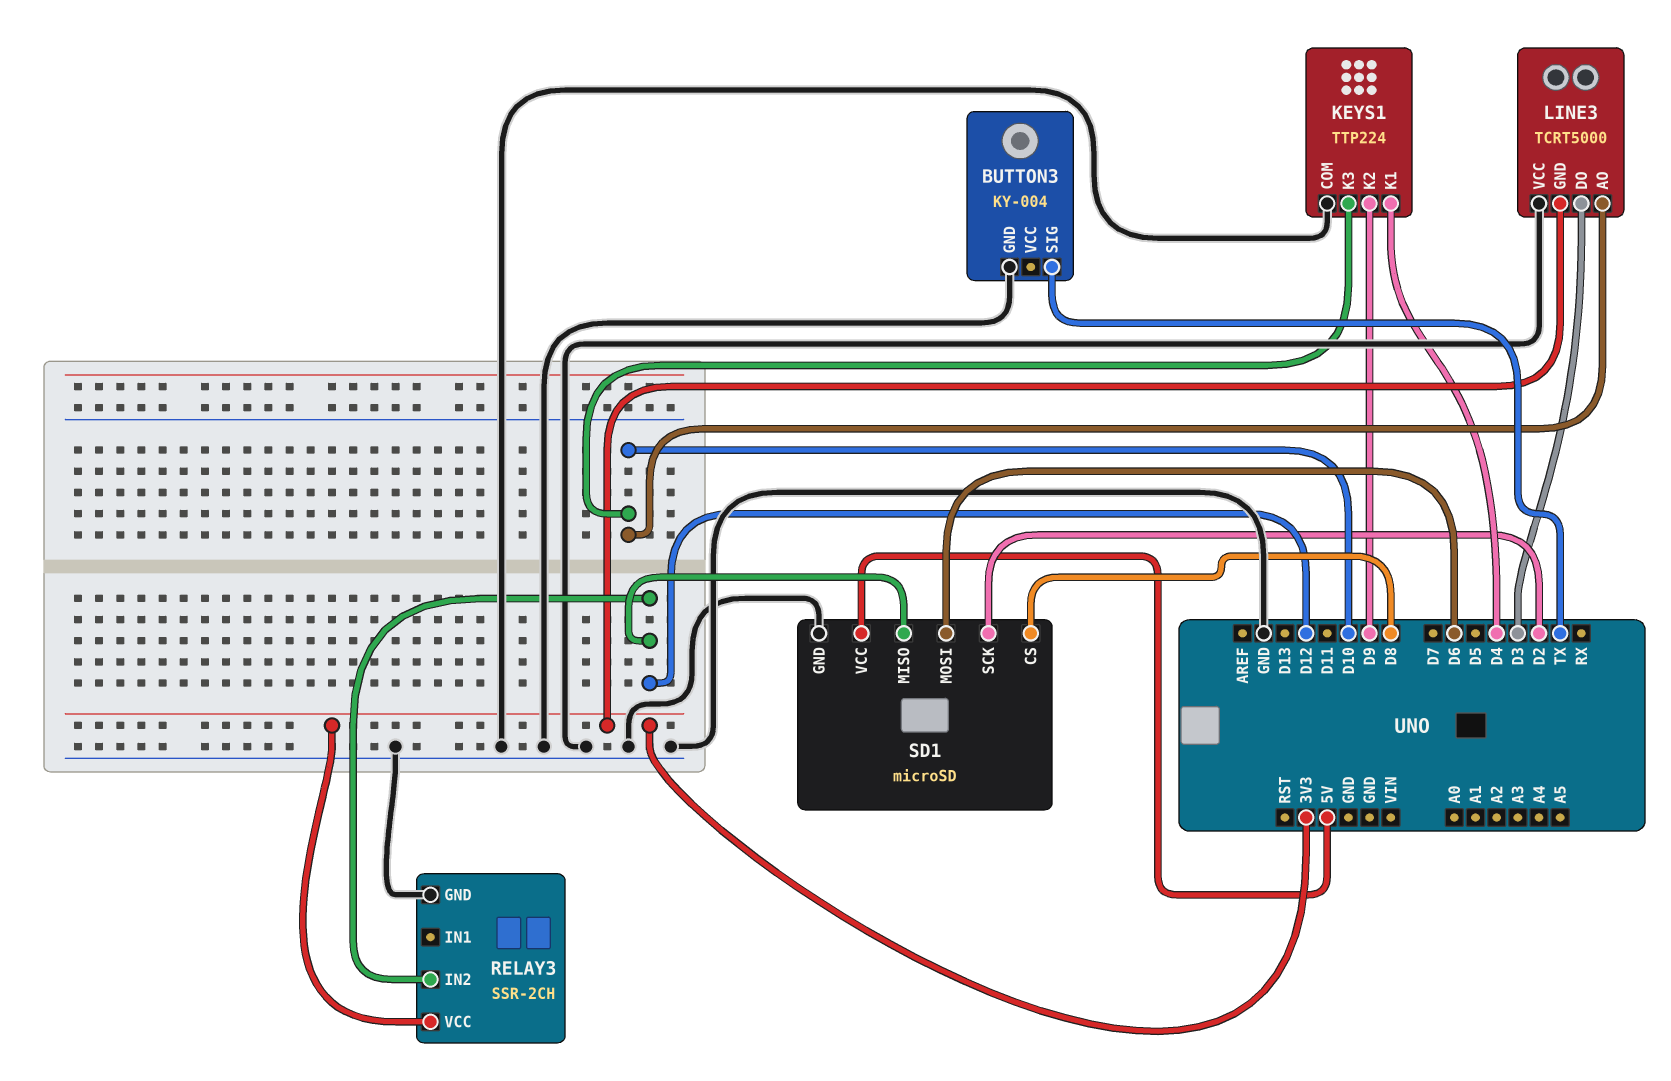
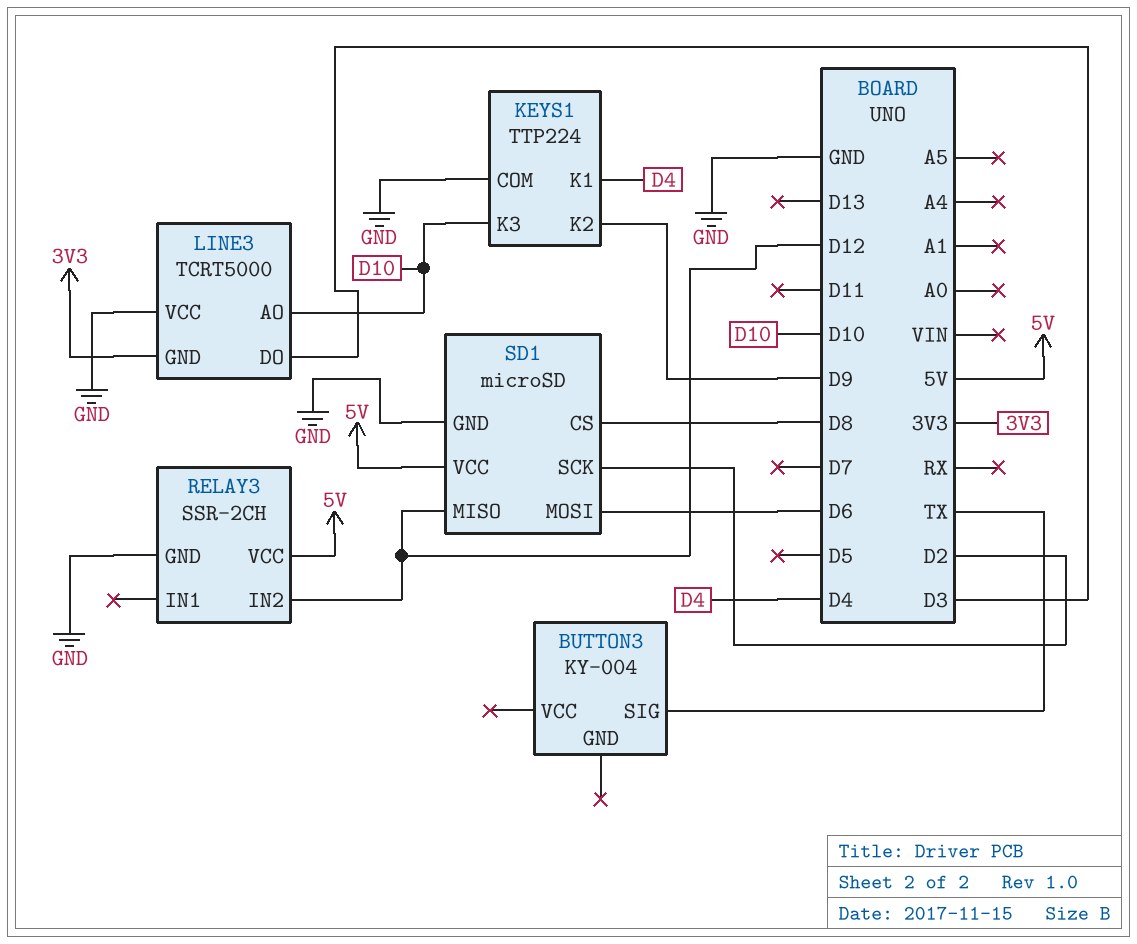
BUTTON3 pin GND: GND -> none
RELAY3 pin VCC: 3V3 -> 5V

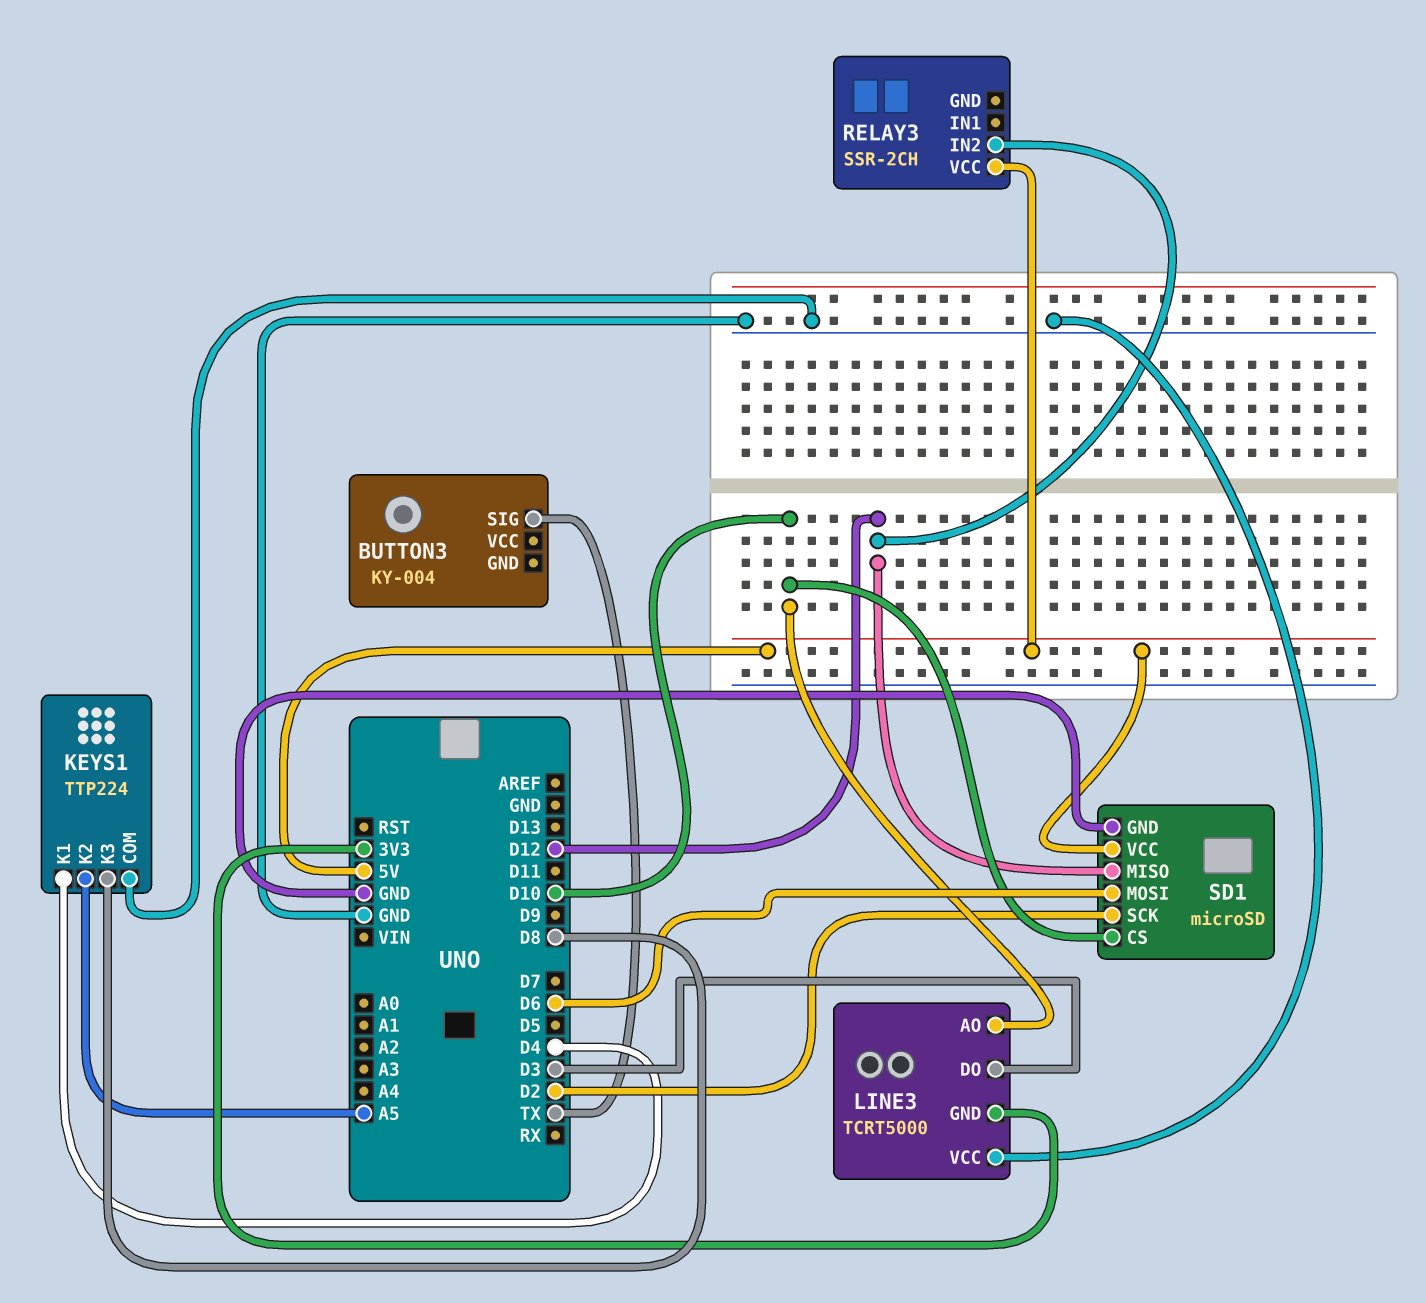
KEYS1 pin K2: D9 -> A5
KEYS1 pin K3: D10 -> D8
RELAY3 pin GND: GND -> none
SD1 pin CS: D8 -> D10

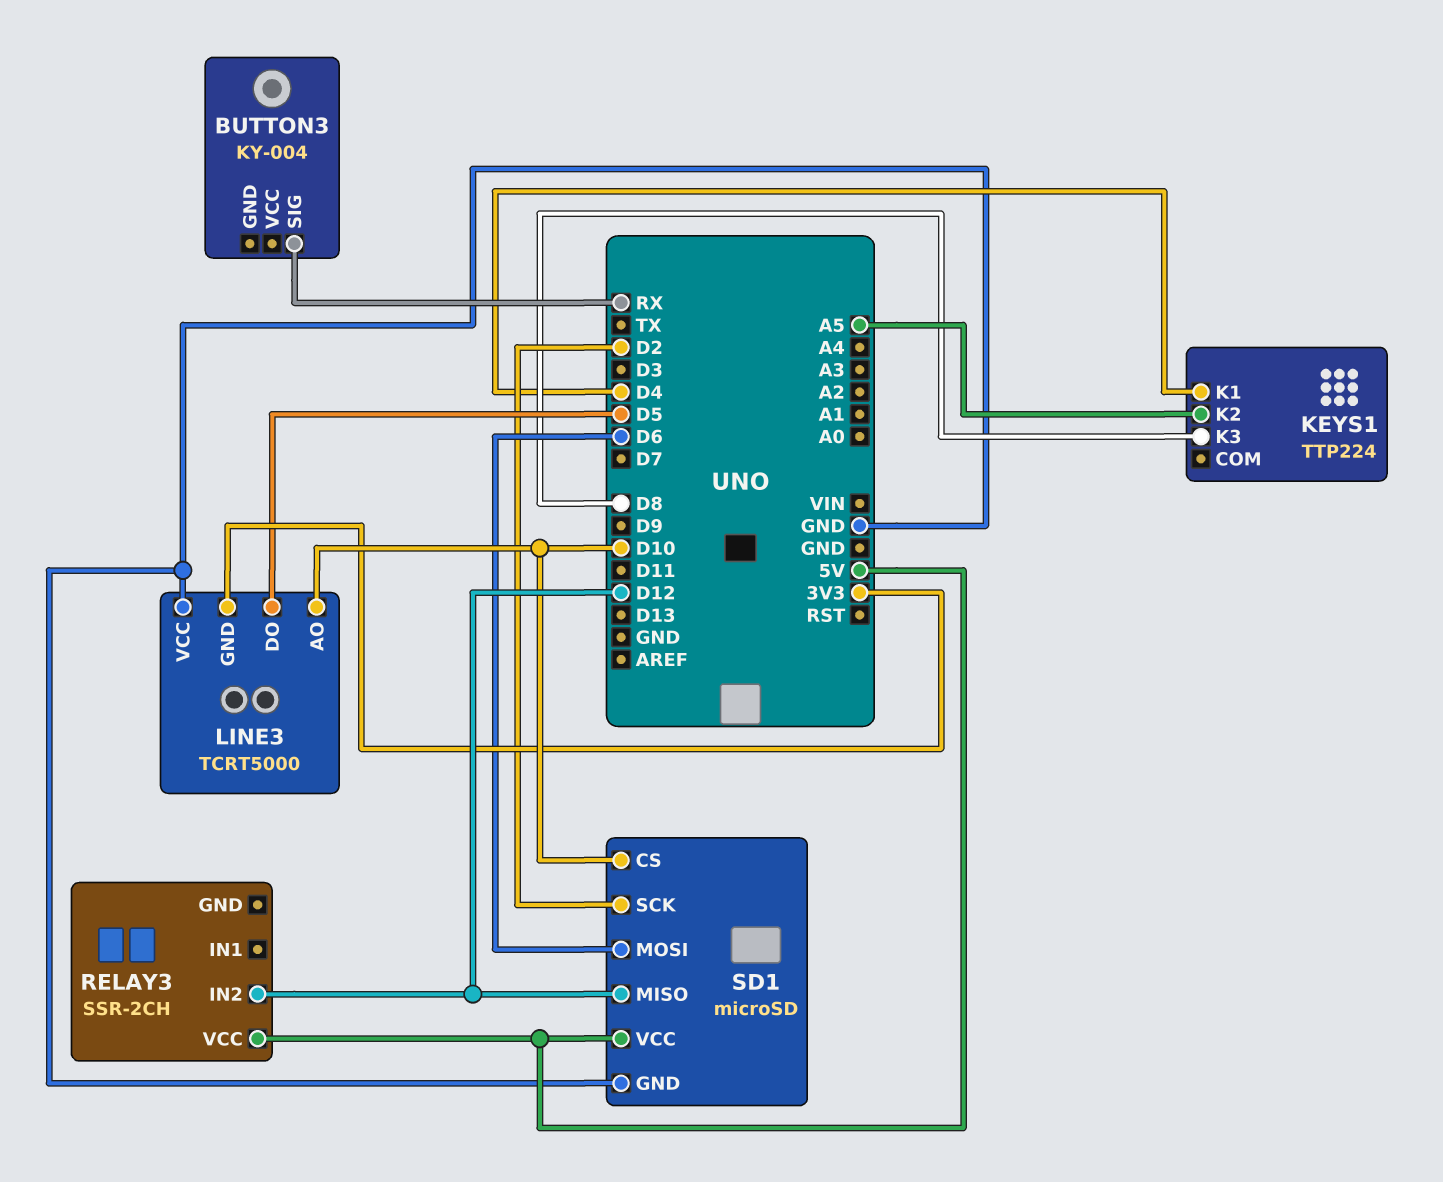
BUTTON3 pin SIG: TX -> RX
KEYS1 pin COM: GND -> none
LINE3 pin DO: D3 -> D5

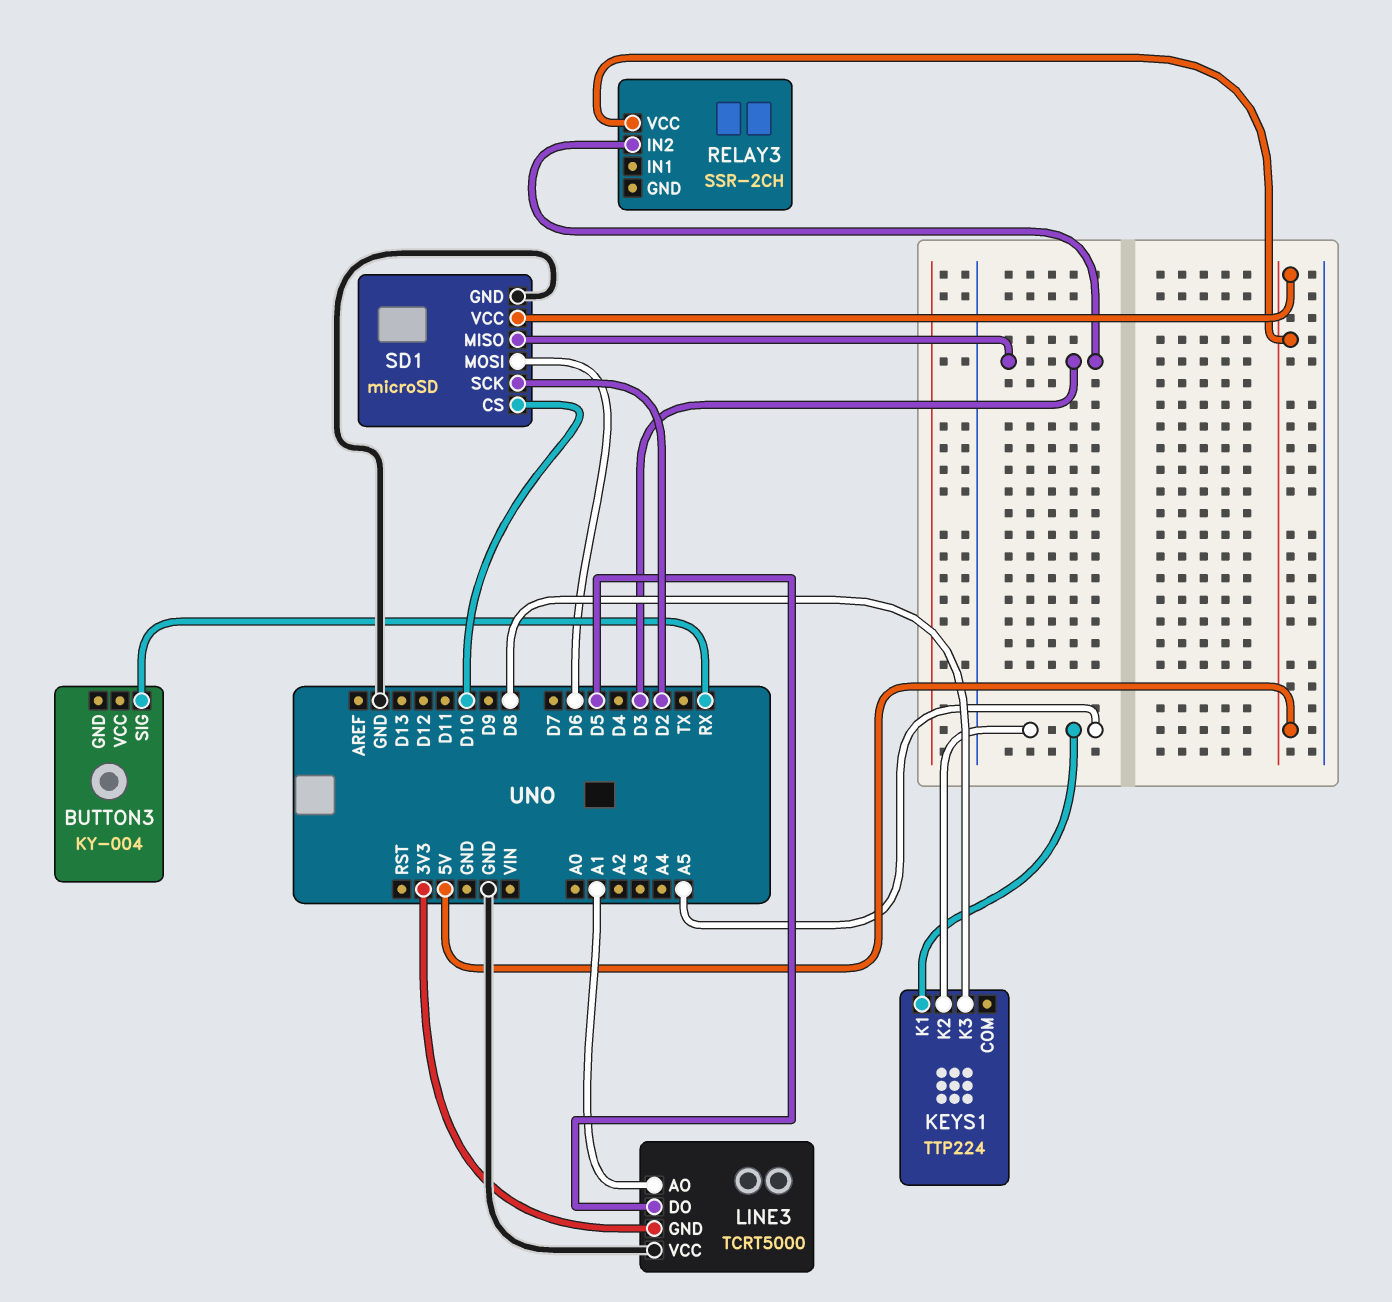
KEYS1 pin K1: D4 -> A5
LINE3 pin AO: D10 -> A1
RELAY3 pin IN2: D12 -> D3
SD1 pin MISO: D12 -> D3

